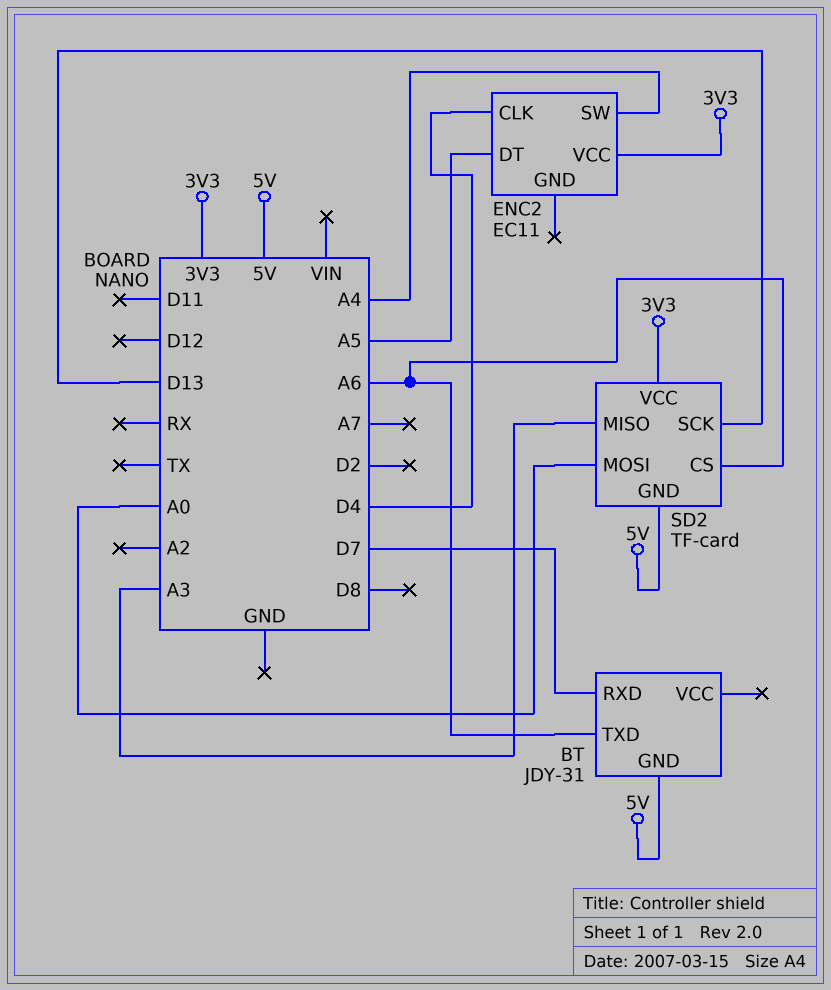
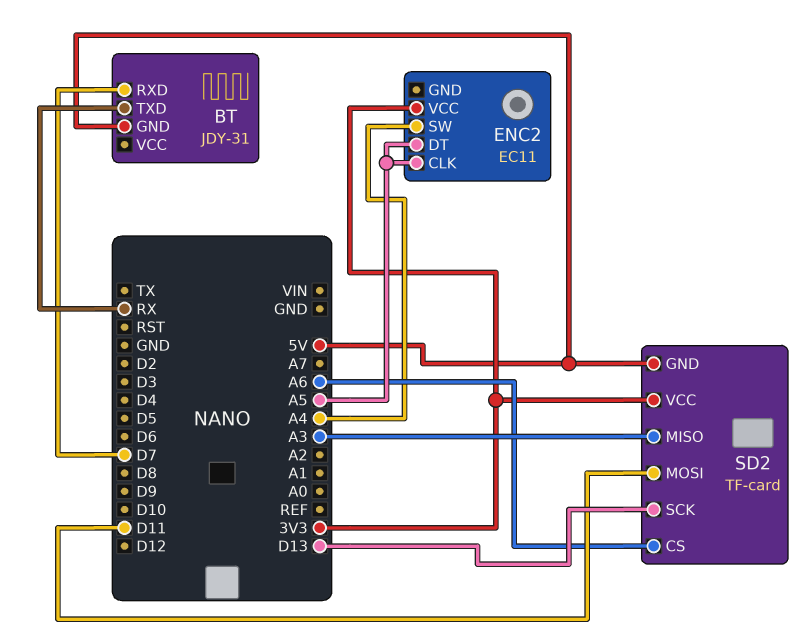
BT pin TXD: A6 -> RX
ENC2 pin CLK: D4 -> A5
SD2 pin MOSI: A0 -> D11

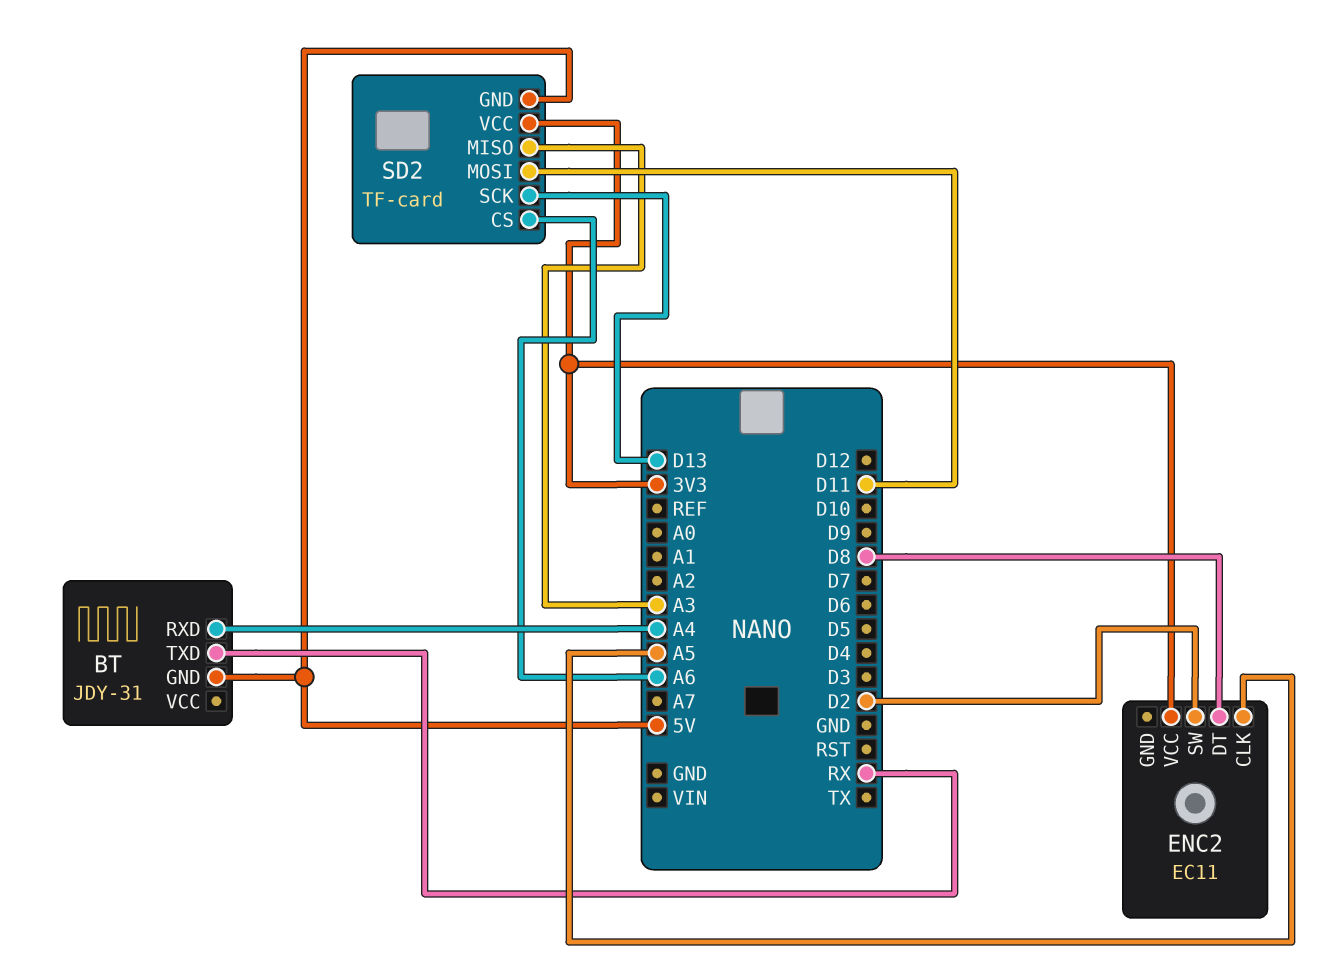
BT pin RXD: D7 -> A4
ENC2 pin DT: A5 -> D8
ENC2 pin SW: A4 -> D2

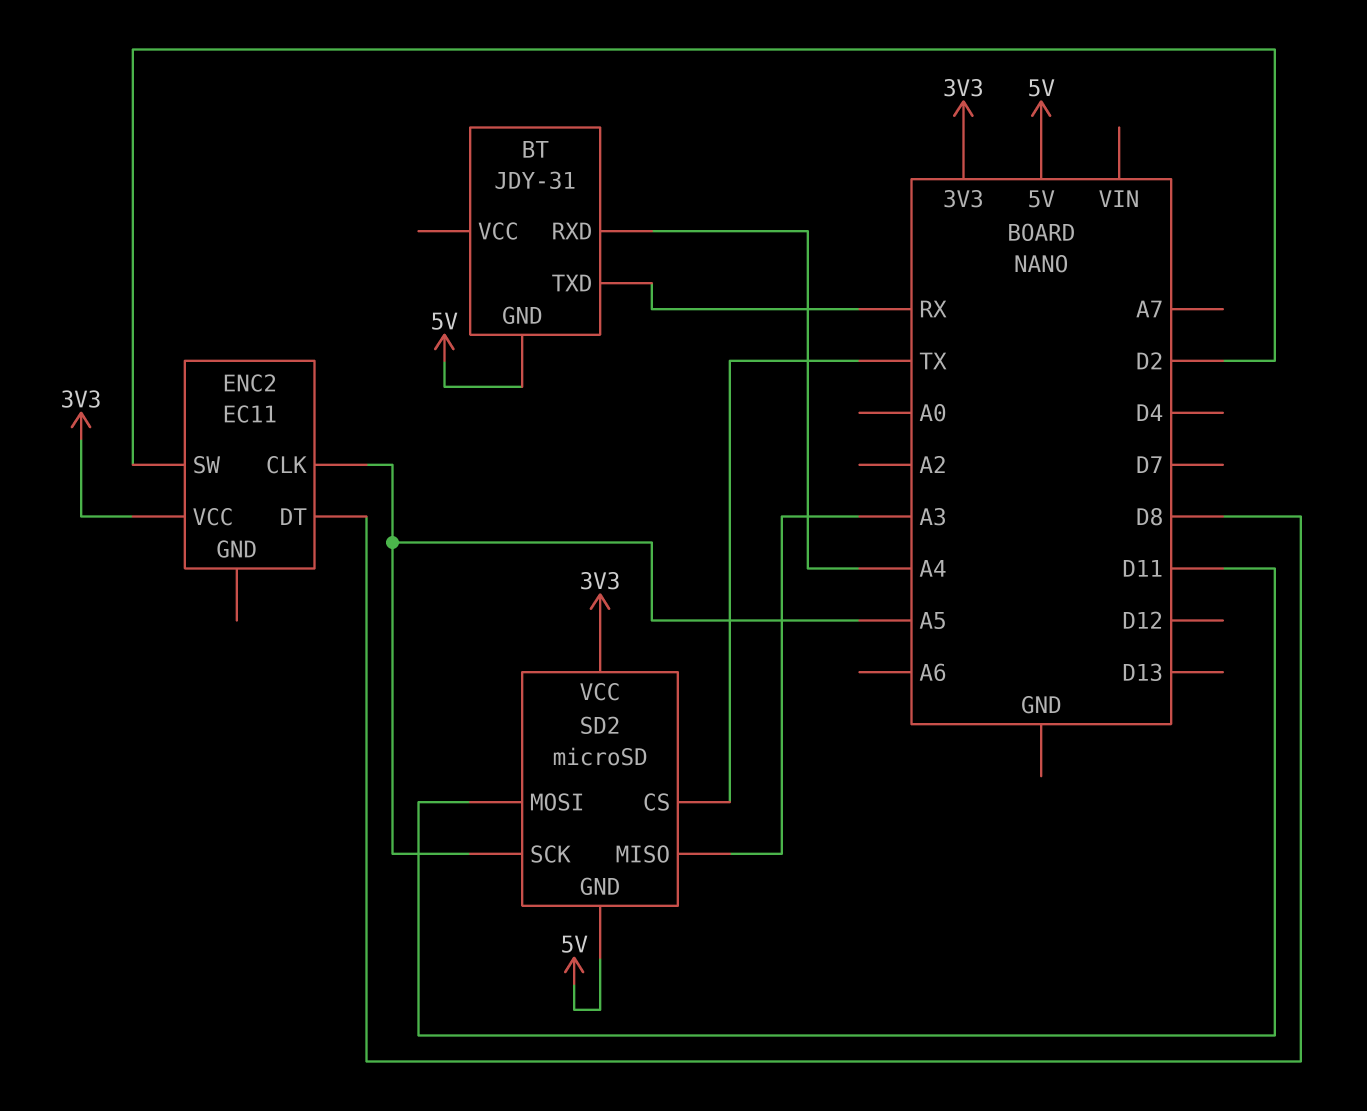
SD2: TF-card -> microSD
SD2 pin CS: A6 -> TX
SD2 pin SCK: D13 -> A5

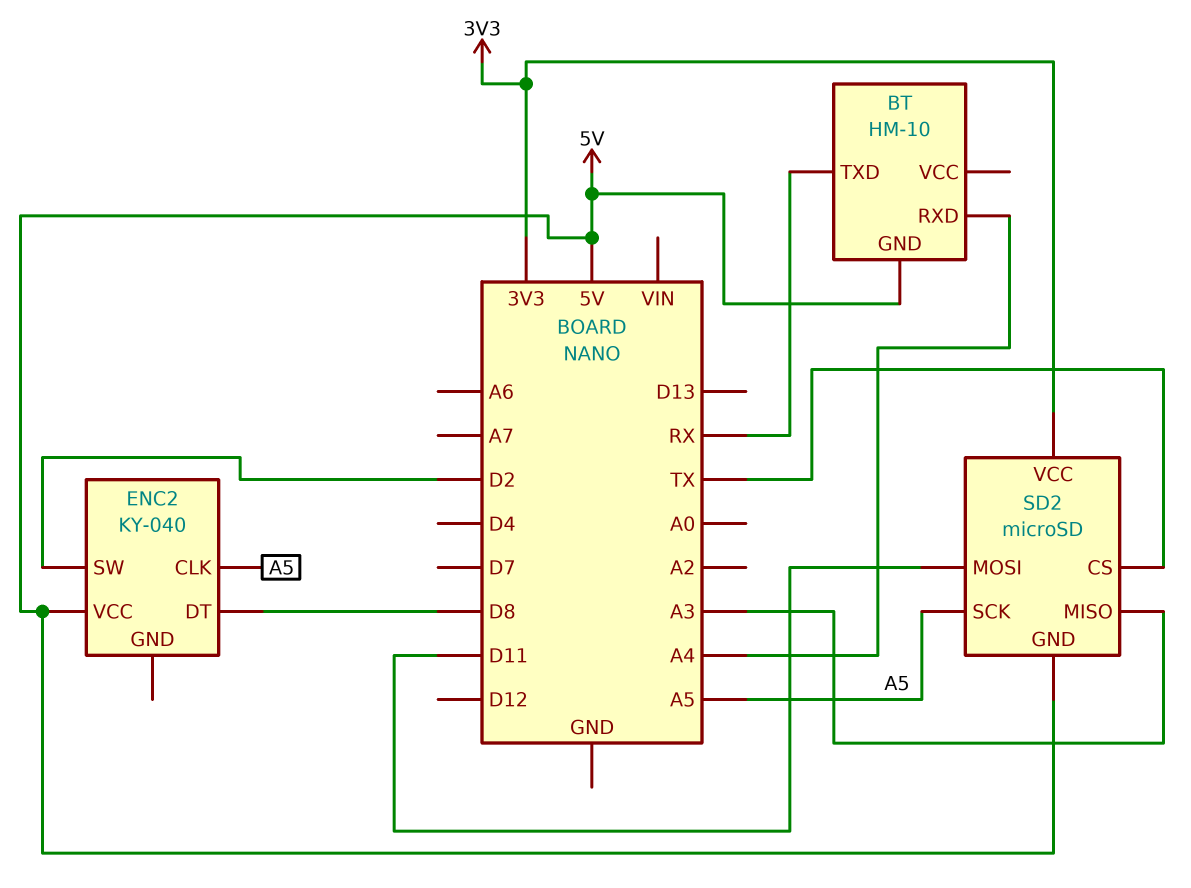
BT: JDY-31 -> HM-10
ENC2: EC11 -> KY-040
ENC2 pin VCC: 3V3 -> 5V

